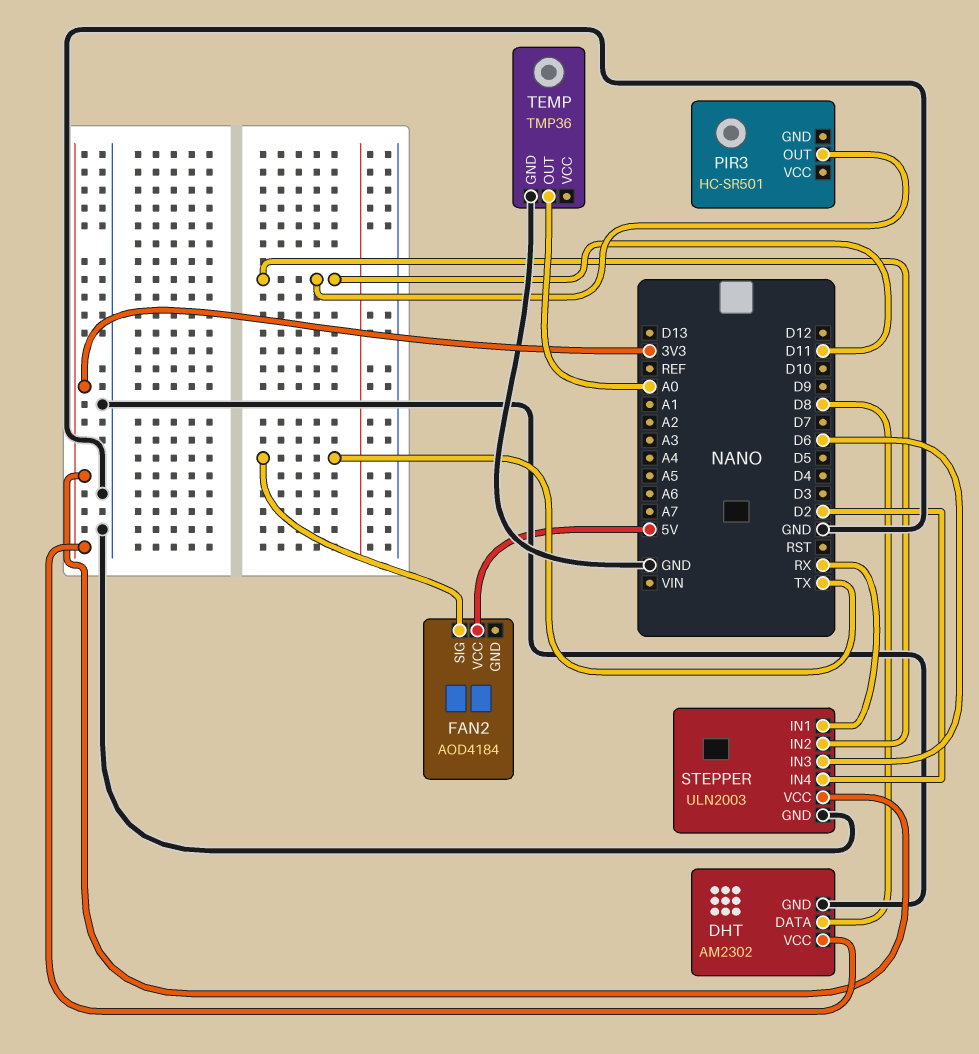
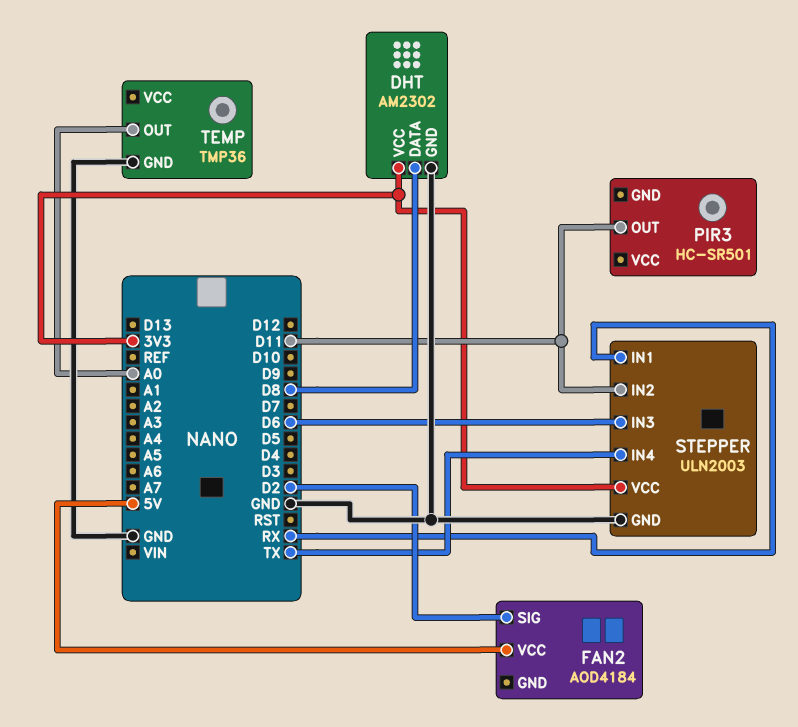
FAN2 pin SIG: TX -> D2
STEPPER pin IN4: D2 -> TX

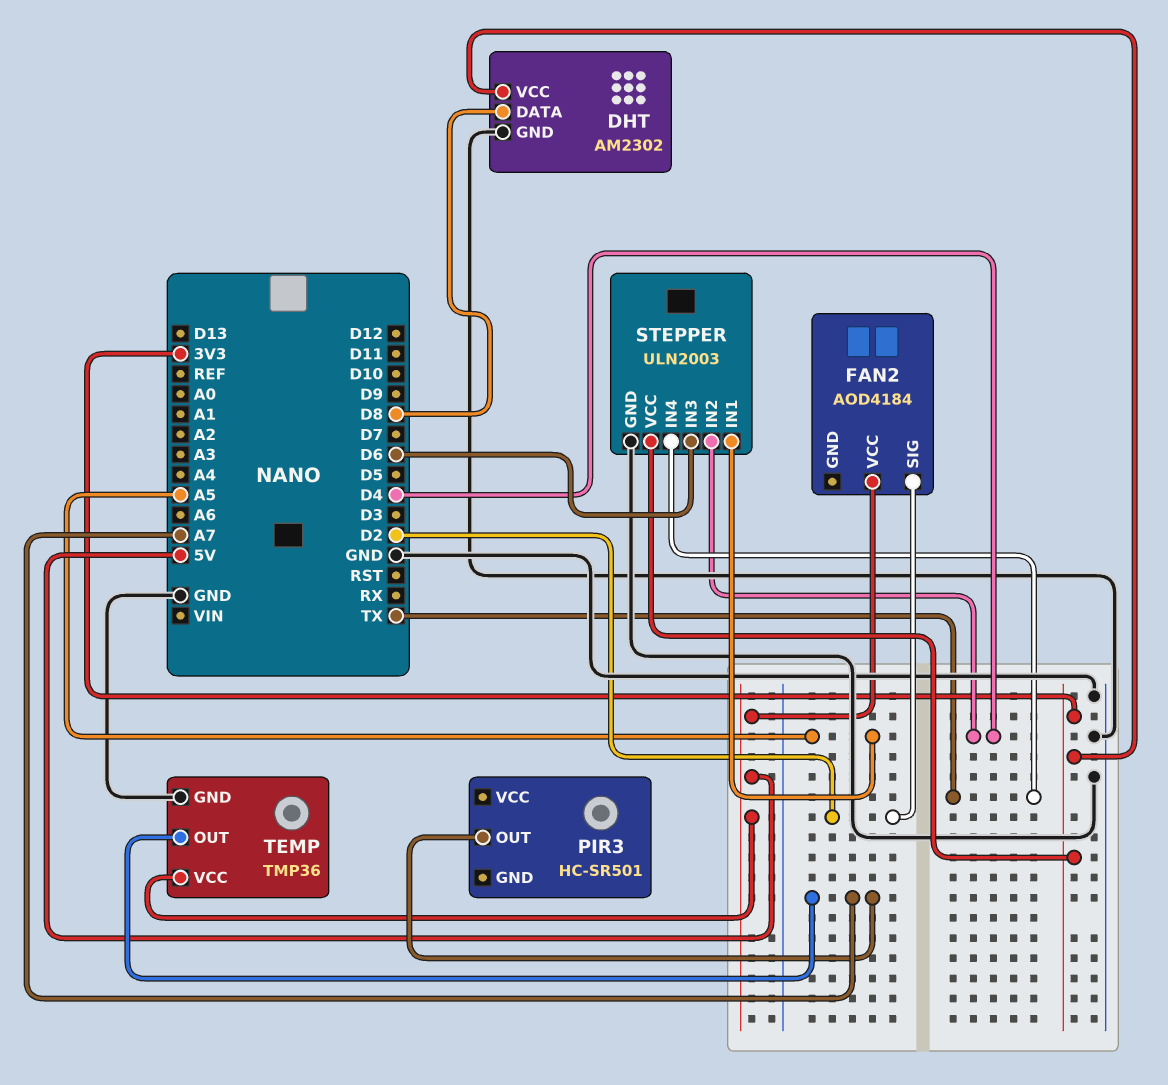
PIR3 pin OUT: D11 -> A7
STEPPER pin IN1: RX -> A5
STEPPER pin IN2: D11 -> D4
TEMP pin OUT: A0 -> A7
TEMP pin VCC: none -> 5V

